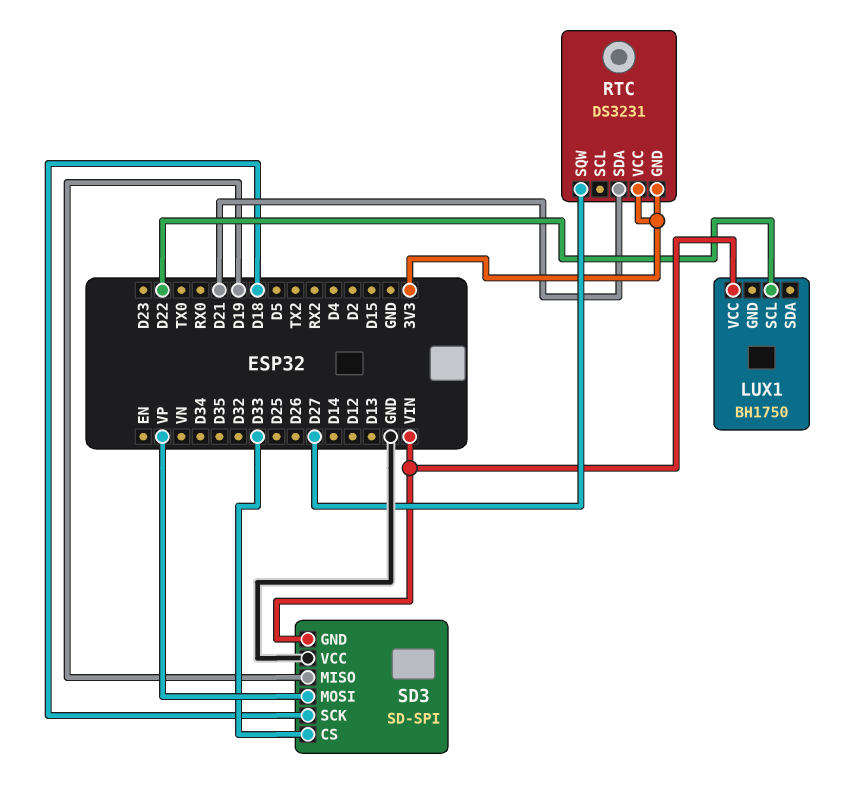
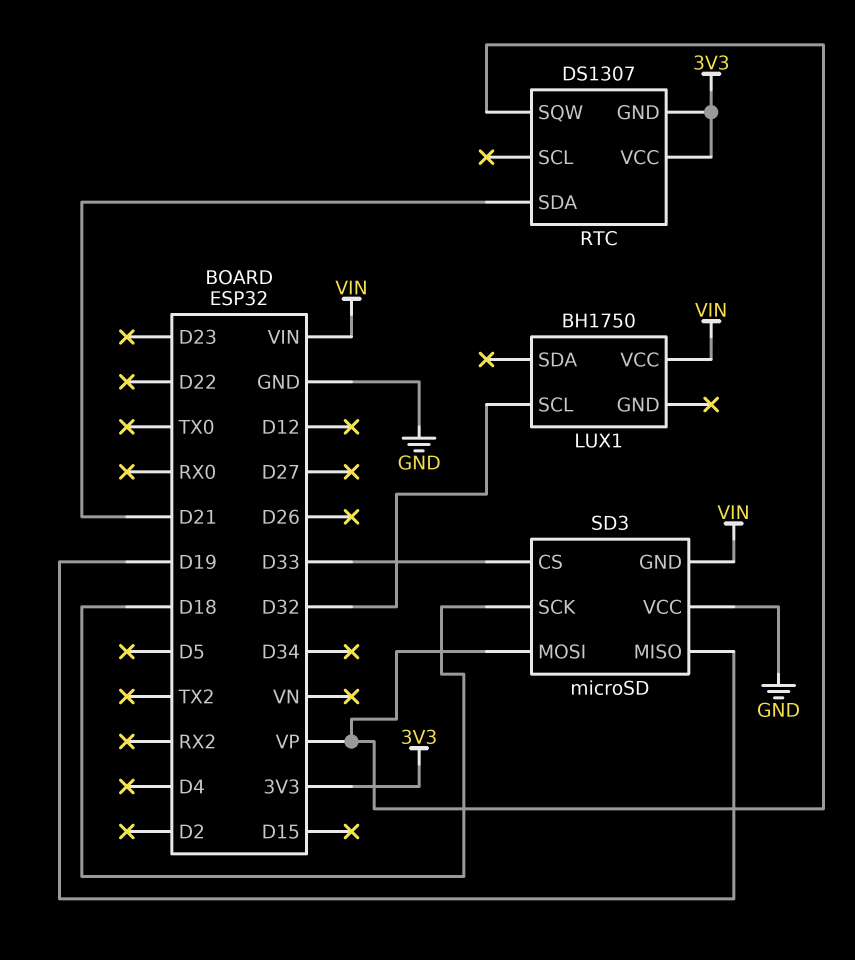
LUX1 pin SCL: D22 -> D32
RTC: DS3231 -> DS1307
RTC pin SQW: D27 -> VP
SD3: SD-SPI -> microSD

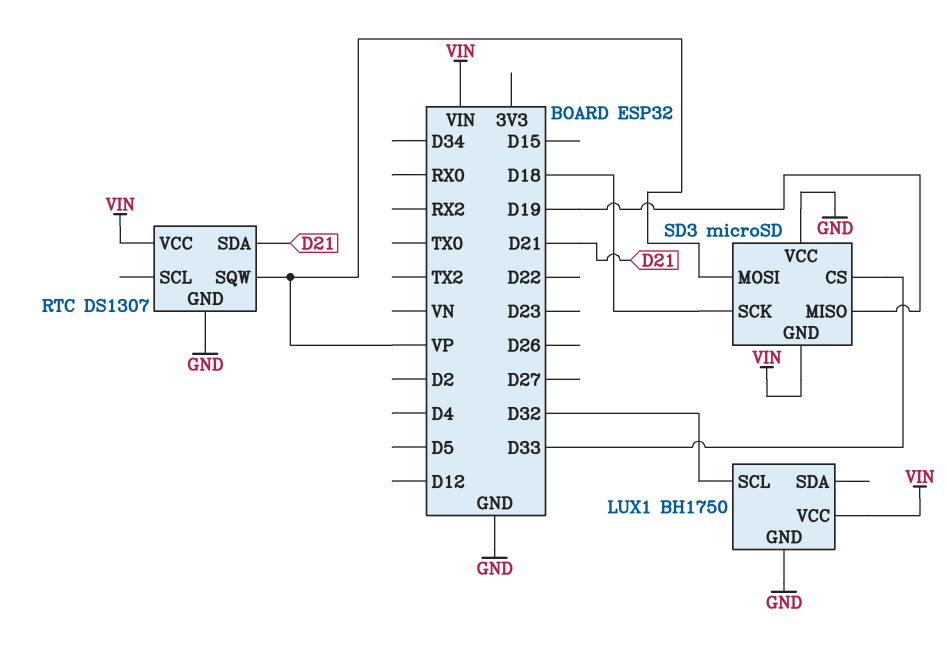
LUX1 pin GND: none -> GND
RTC pin GND: 3V3 -> GND
RTC pin VCC: 3V3 -> VIN

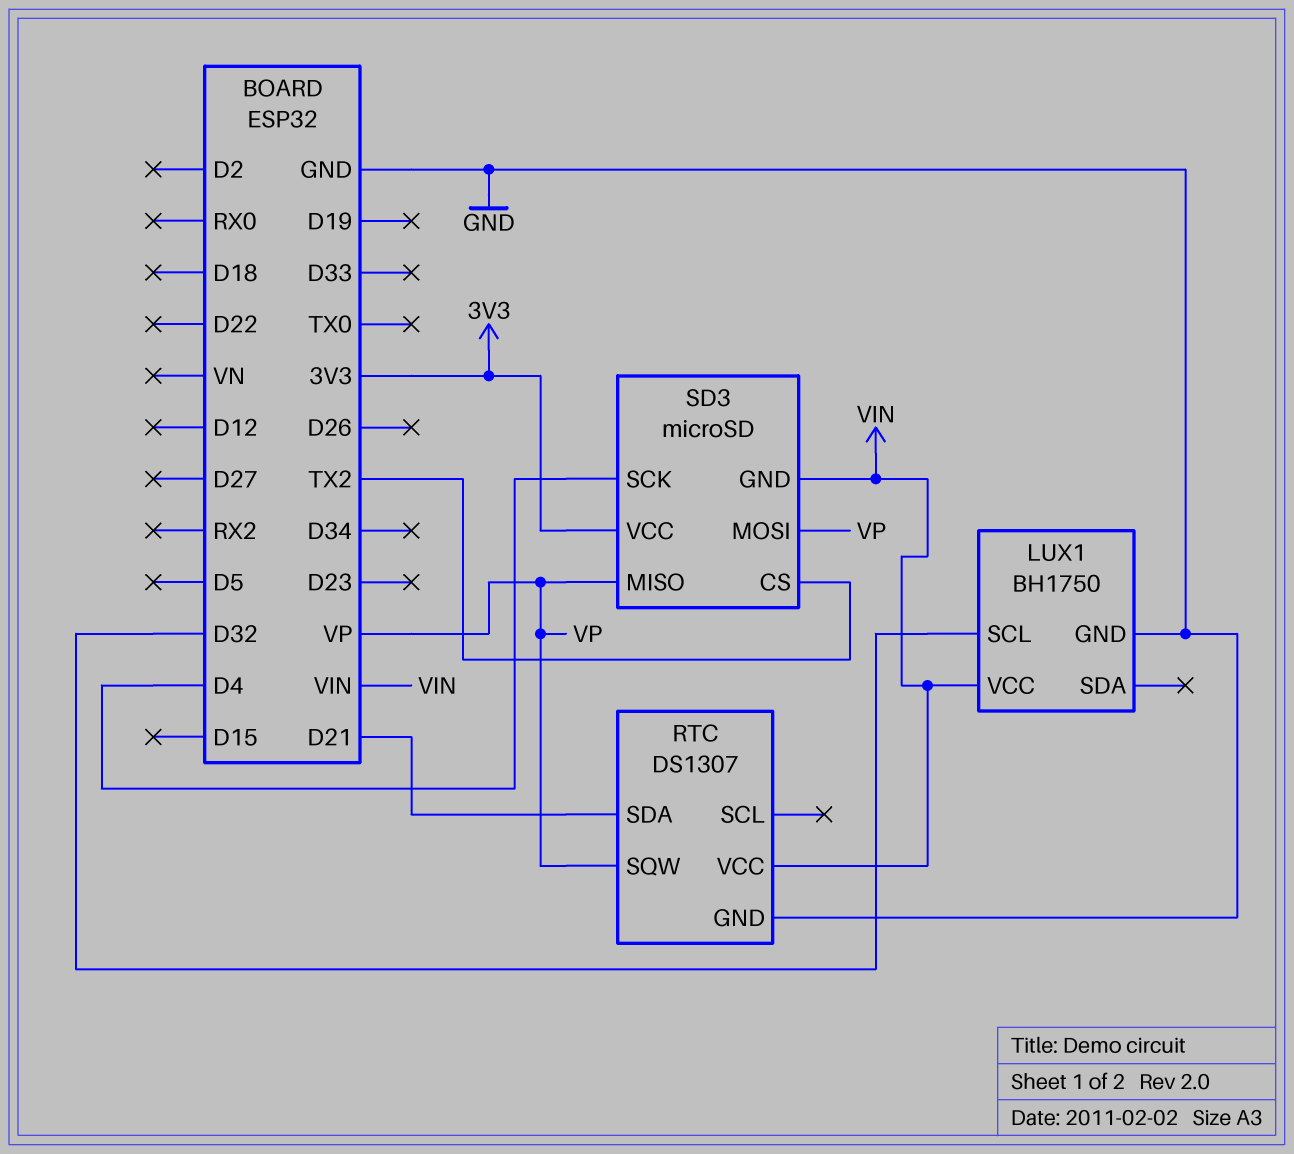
SD3 pin CS: D33 -> TX2
SD3 pin MISO: D19 -> VP
SD3 pin SCK: D18 -> D4
SD3 pin VCC: GND -> 3V3

